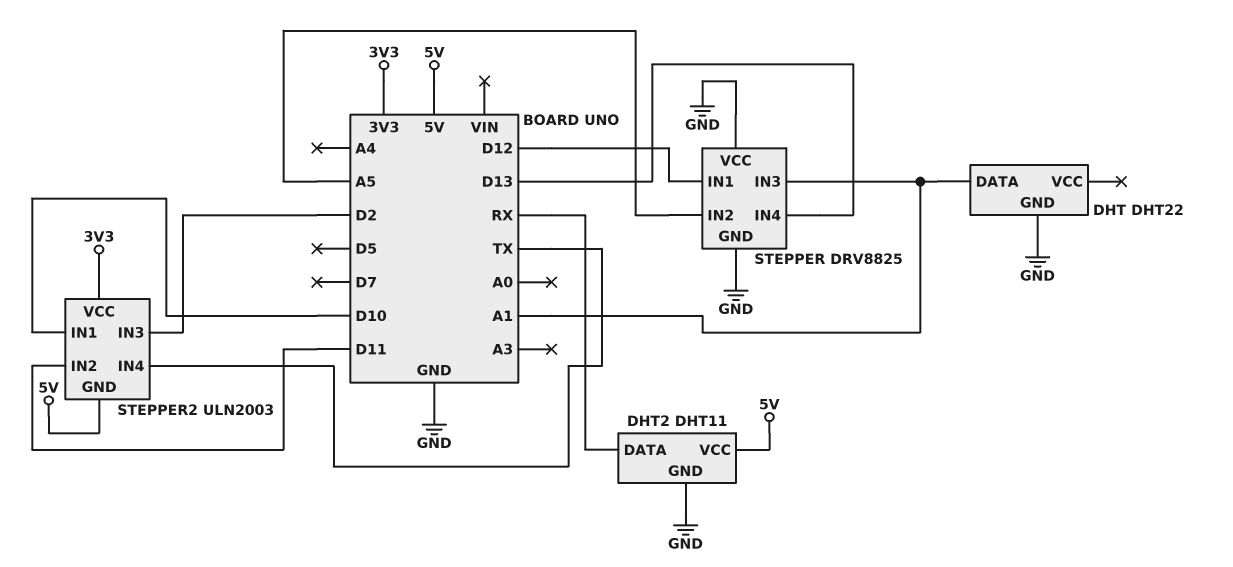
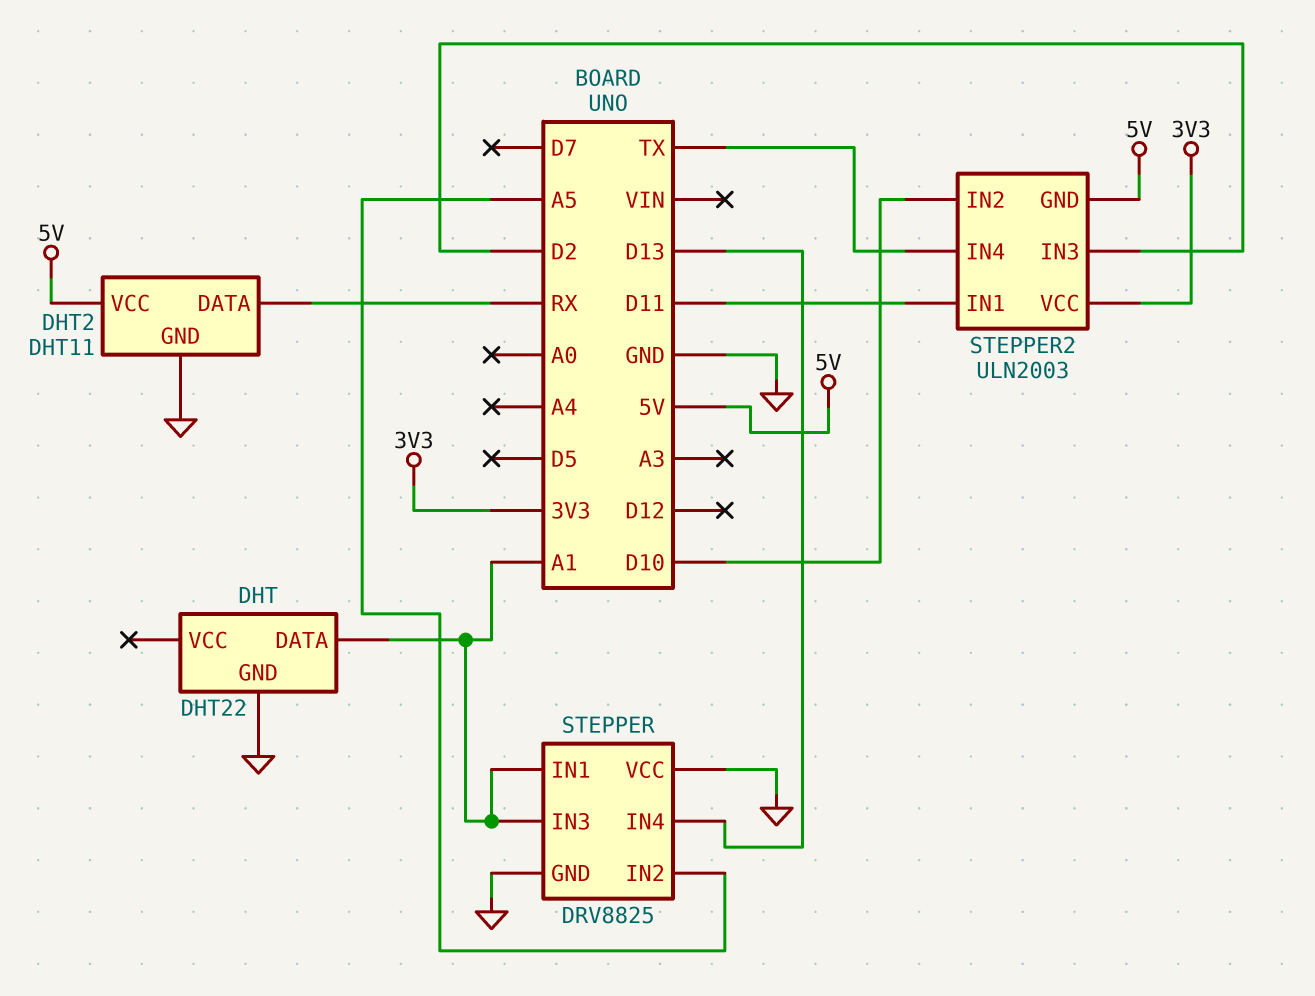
STEPPER pin IN1: D12 -> A1
STEPPER2 pin IN1: D10 -> D11
STEPPER2 pin IN2: D11 -> D10

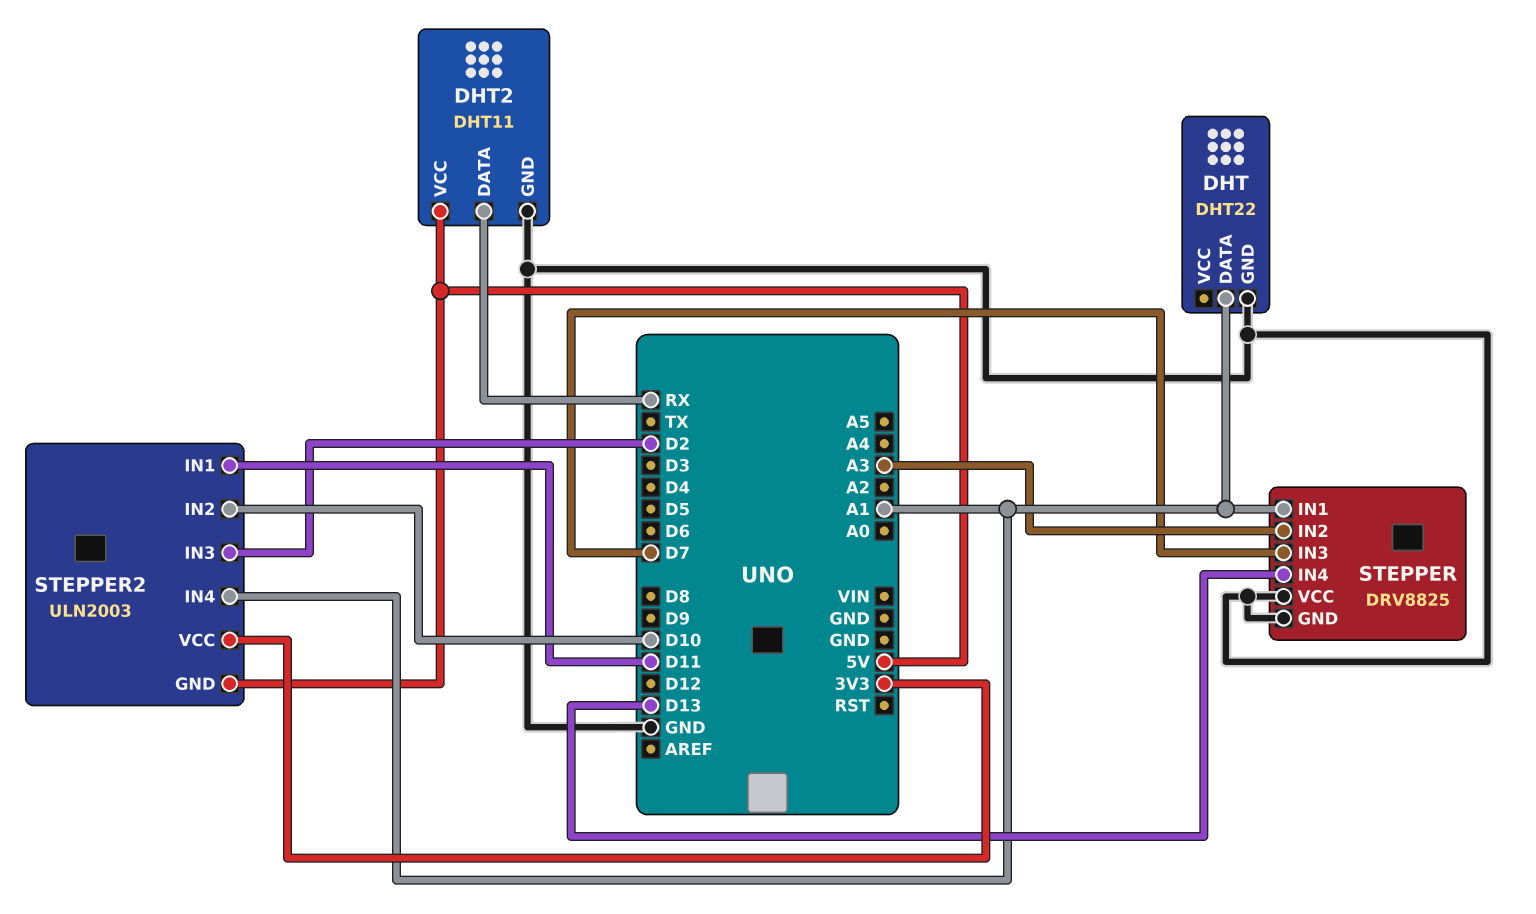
STEPPER pin IN2: A5 -> A3
STEPPER pin IN3: A1 -> D7
STEPPER2 pin IN4: TX -> A1

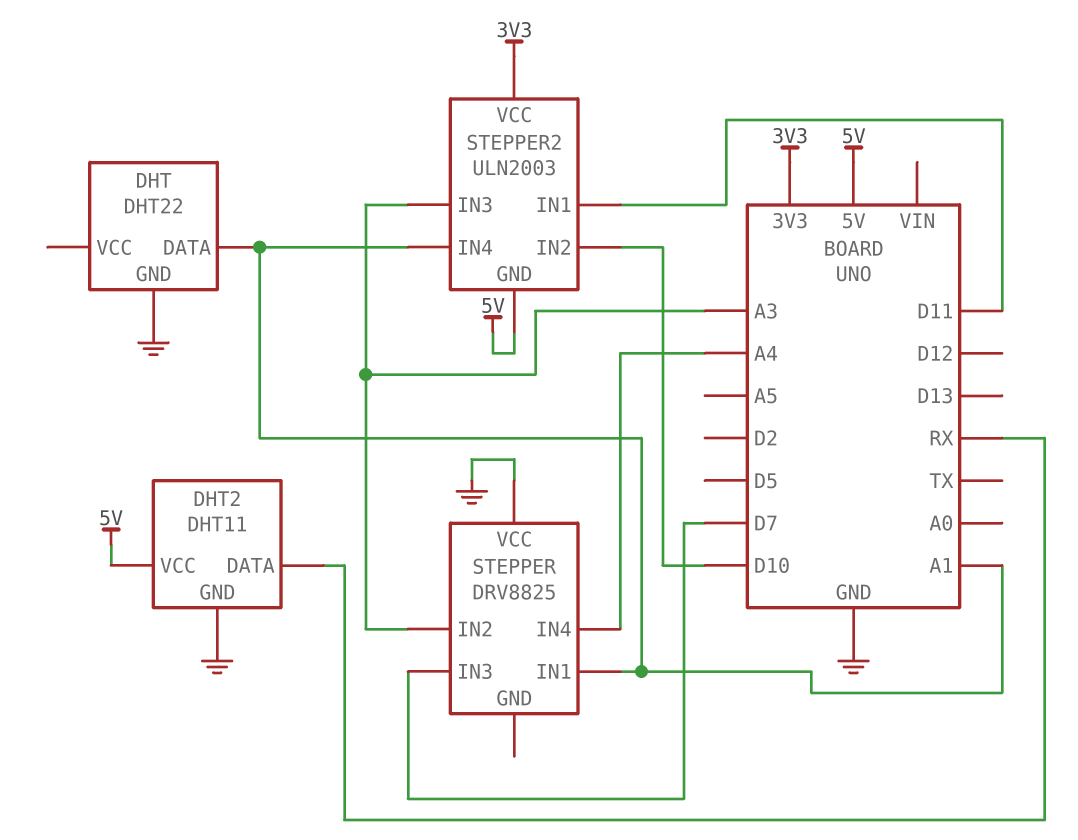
STEPPER pin GND: GND -> none
STEPPER pin IN4: D13 -> A4
STEPPER2 pin IN3: D2 -> A3

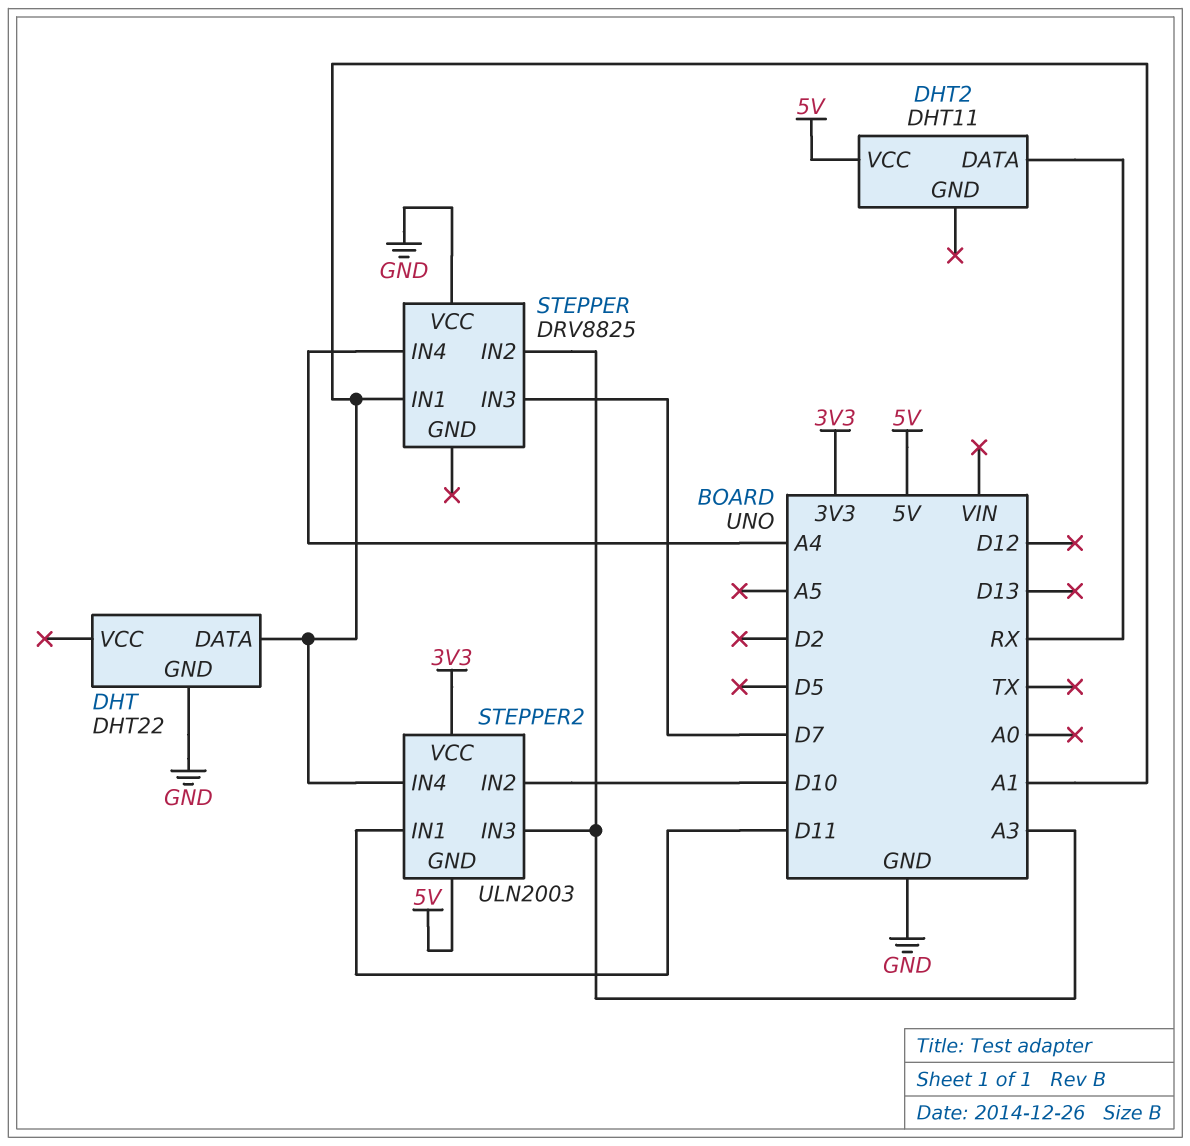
DHT2 pin GND: GND -> none

